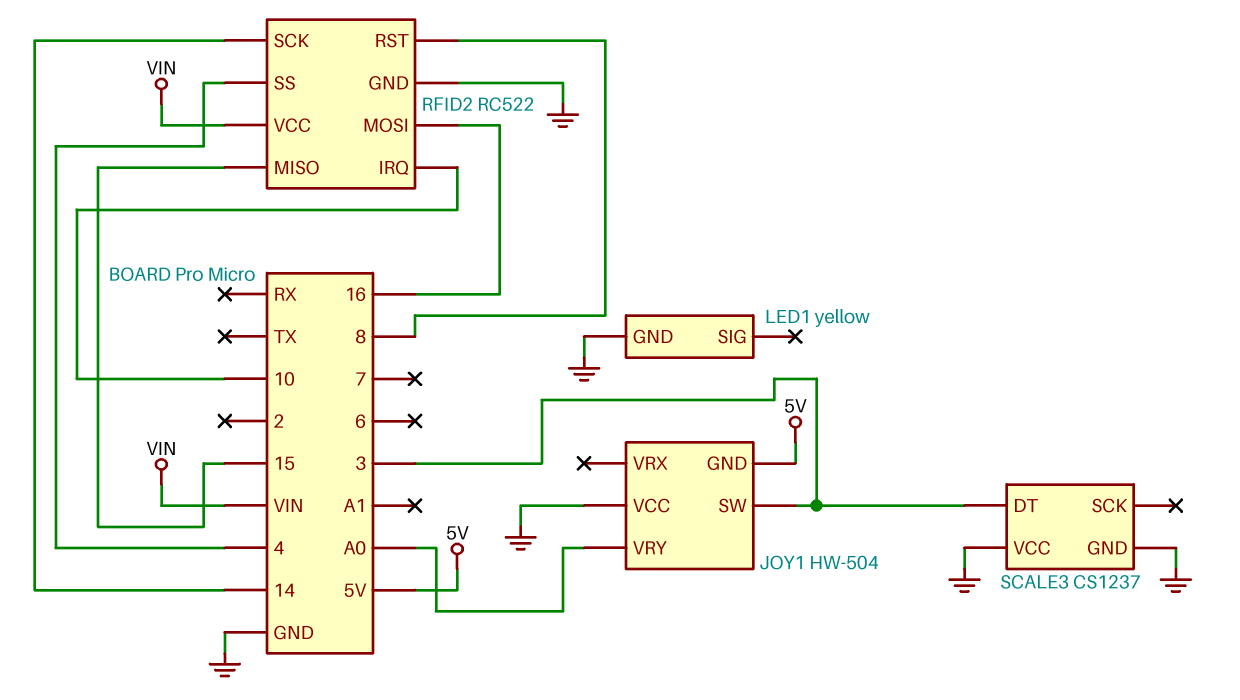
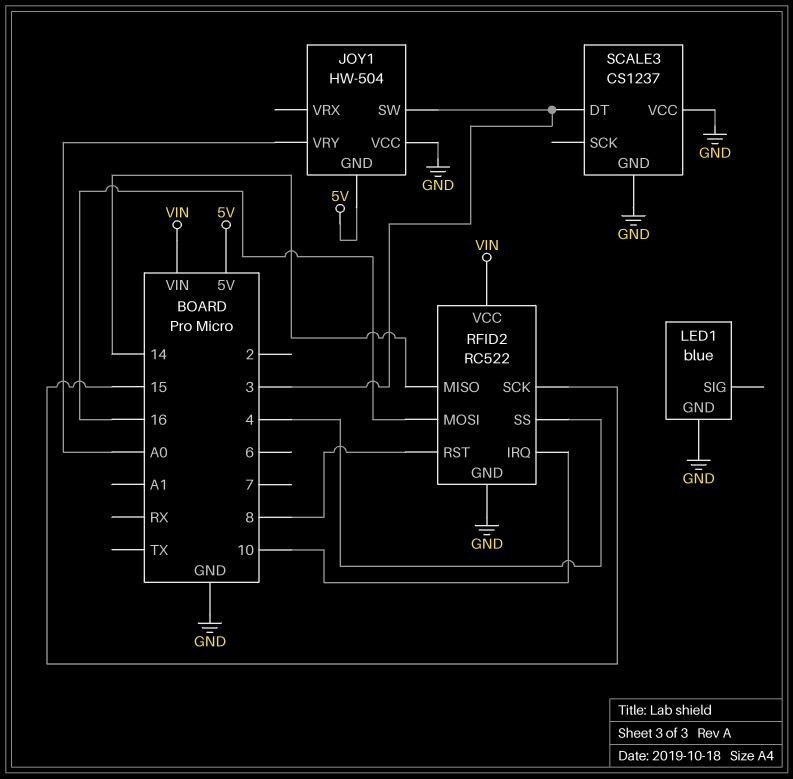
LED1: yellow -> blue
RFID2 pin MISO: 15 -> 14
RFID2 pin SCK: 14 -> 15

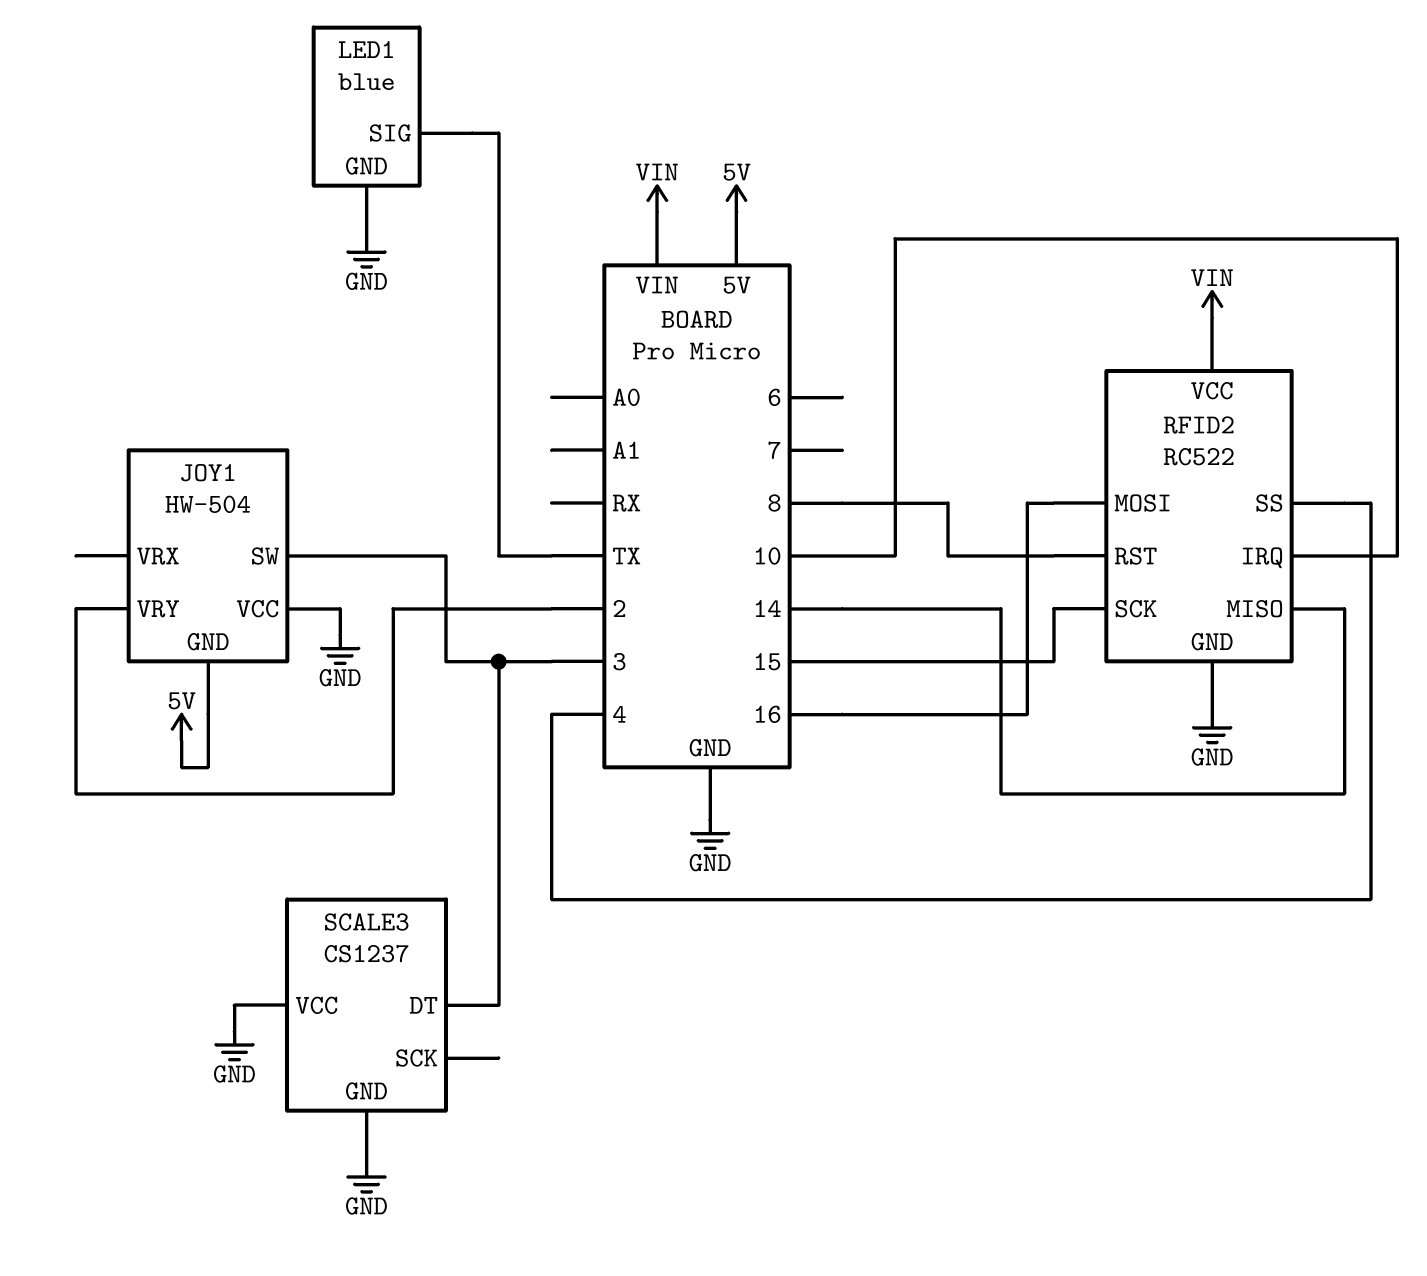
JOY1 pin VRY: A0 -> 2
LED1 pin SIG: none -> TX

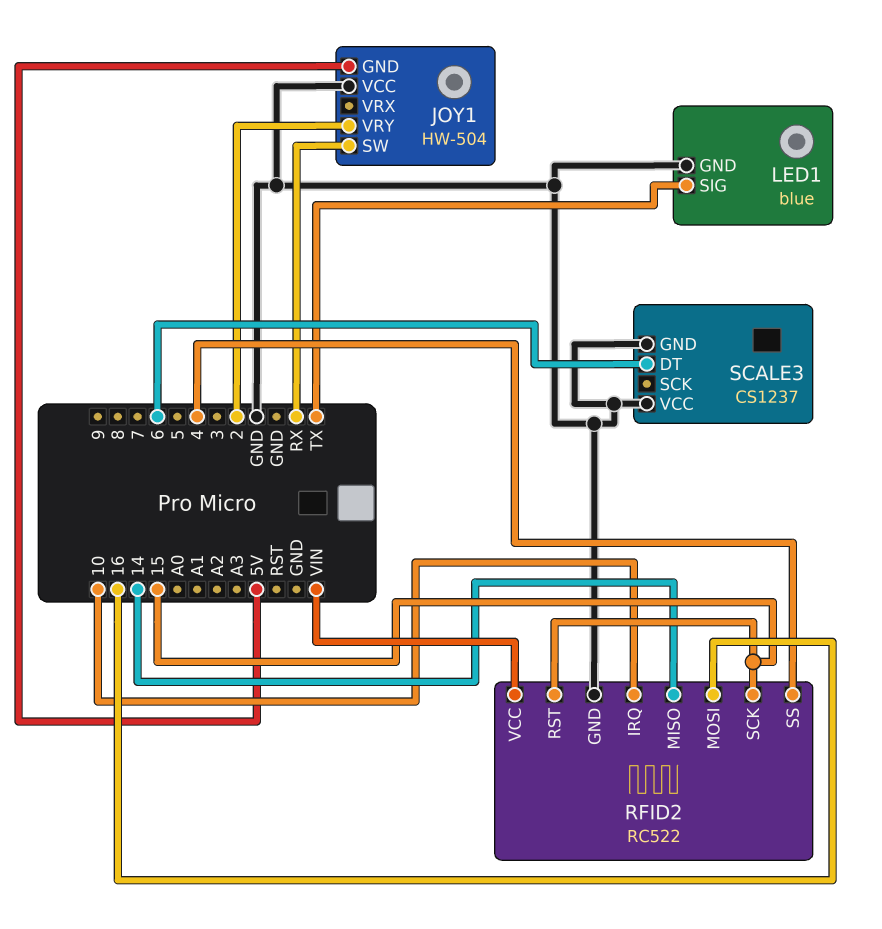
JOY1 pin SW: 3 -> RX
RFID2 pin RST: 8 -> 15
SCALE3 pin DT: 3 -> 6

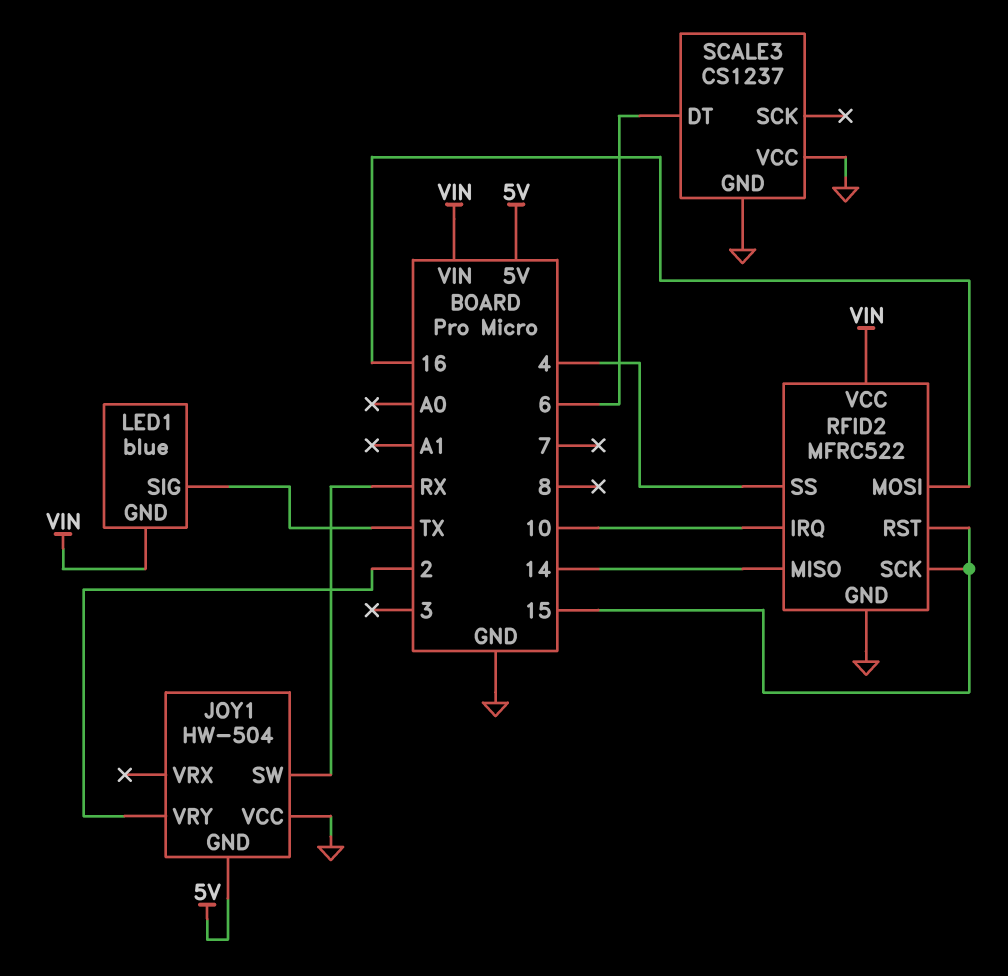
LED1 pin GND: GND -> VIN
RFID2: RC522 -> MFRC522

